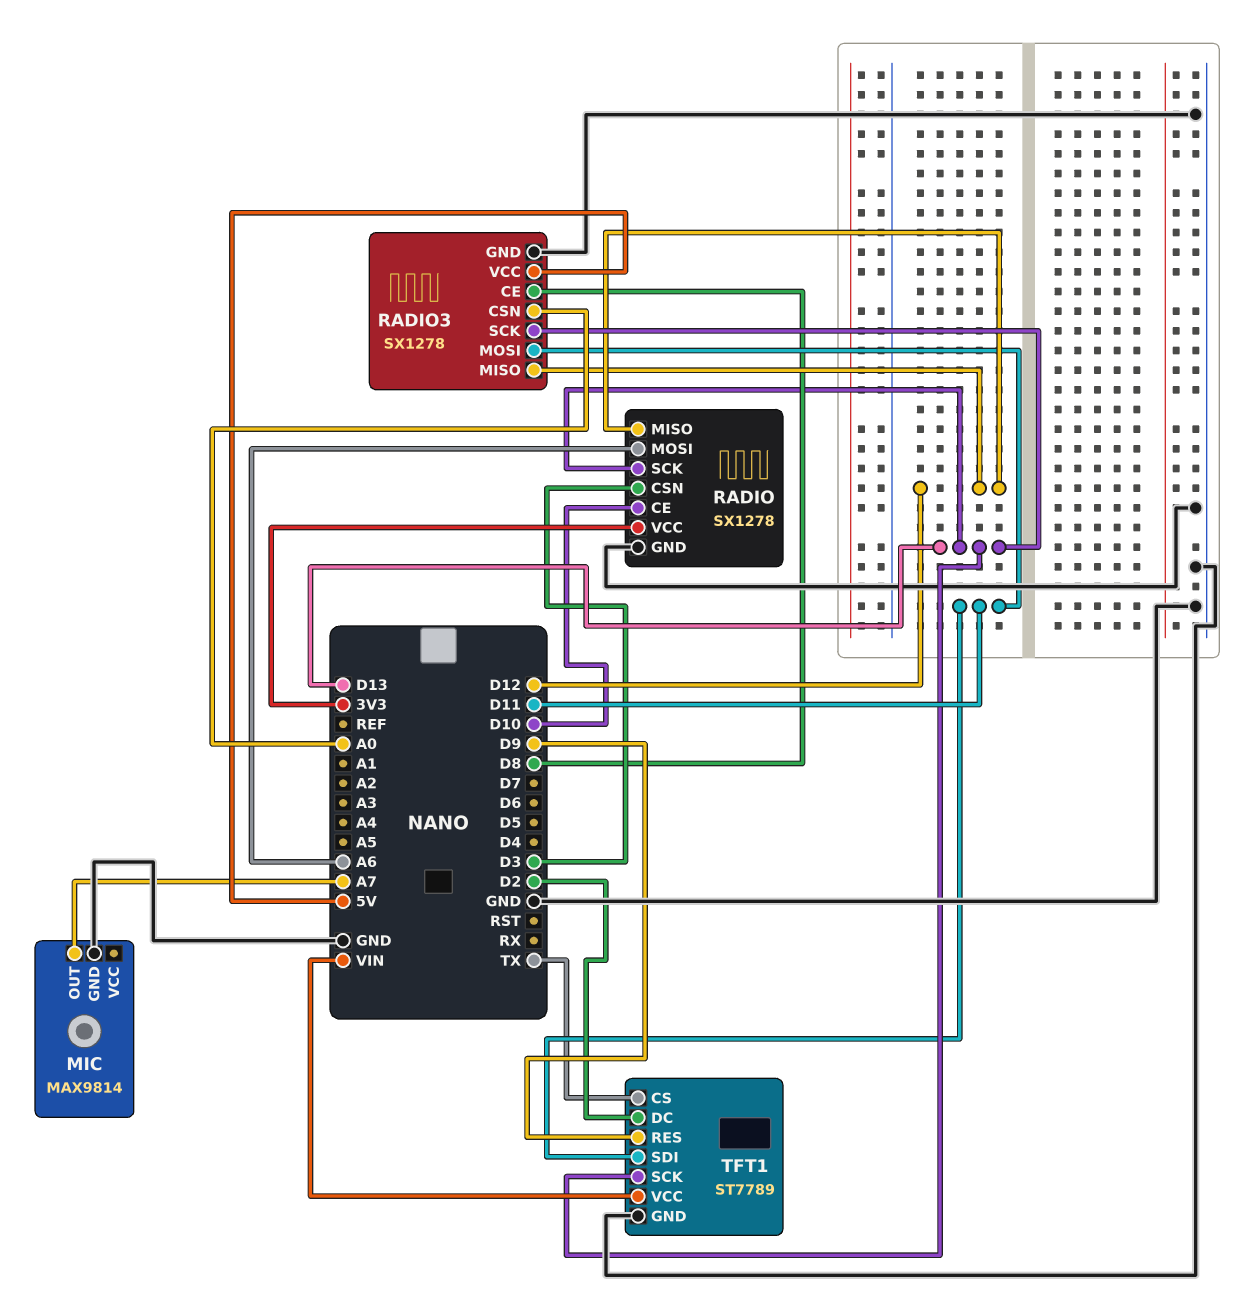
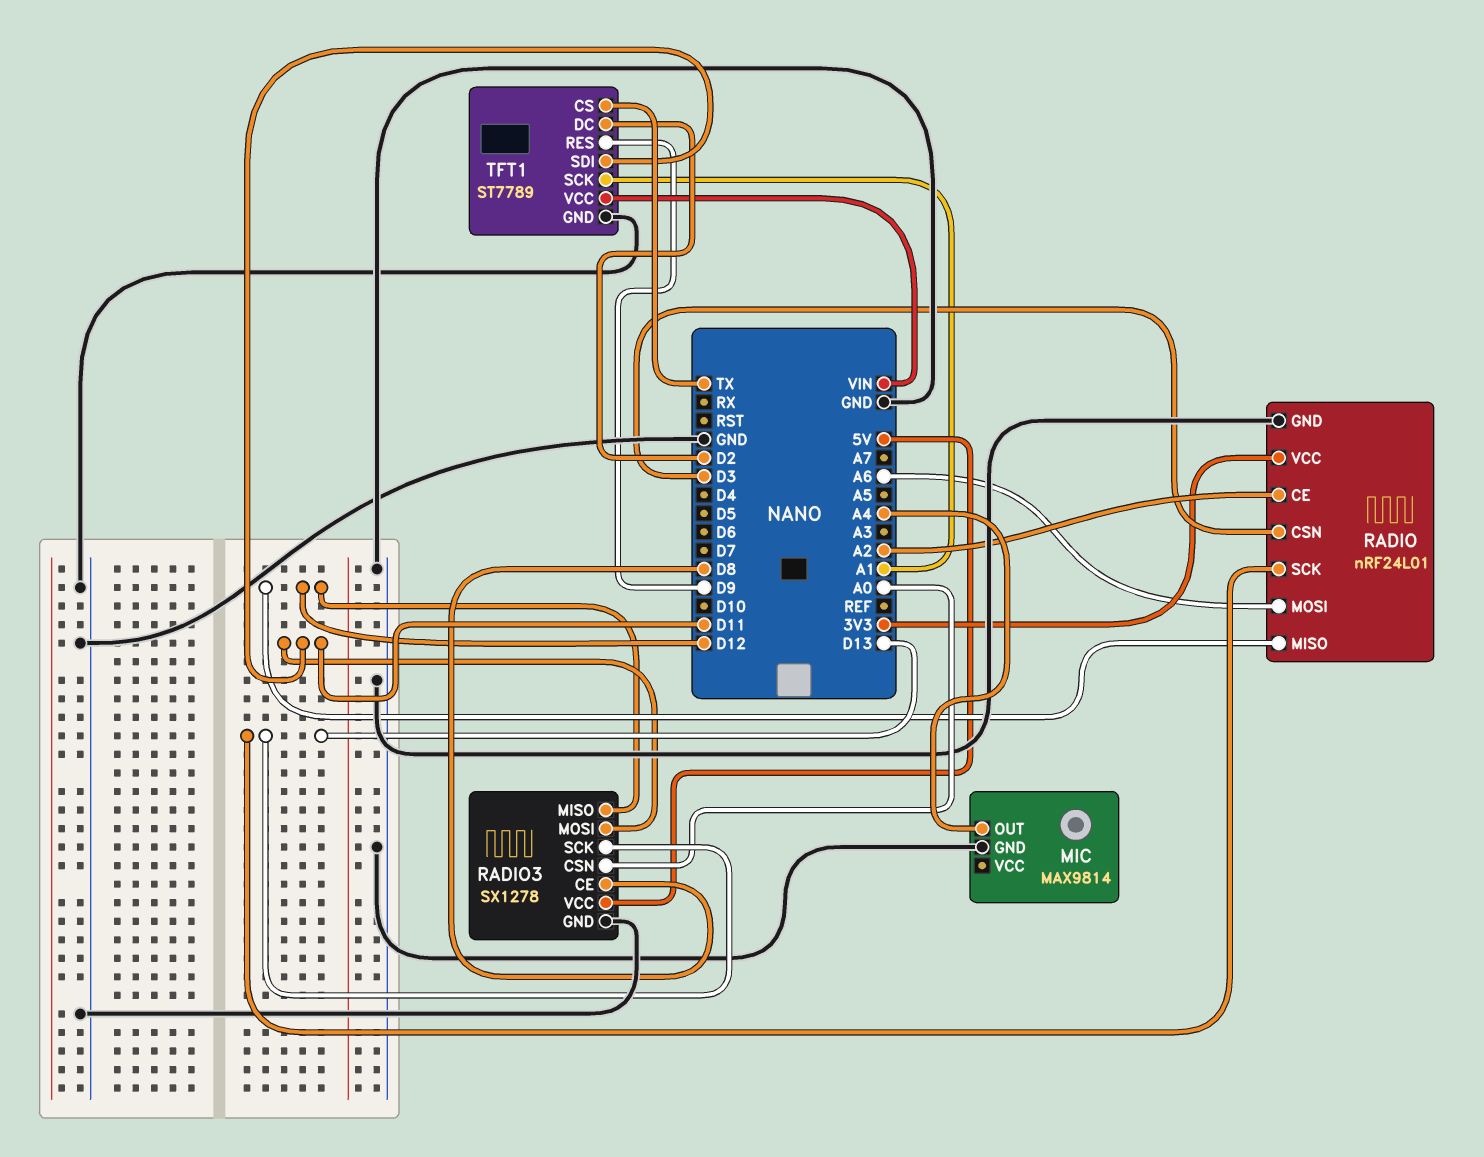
MIC pin OUT: A7 -> A4
RADIO: SX1278 -> nRF24L01
RADIO pin CE: D10 -> A2
TFT1 pin SCK: D13 -> A1

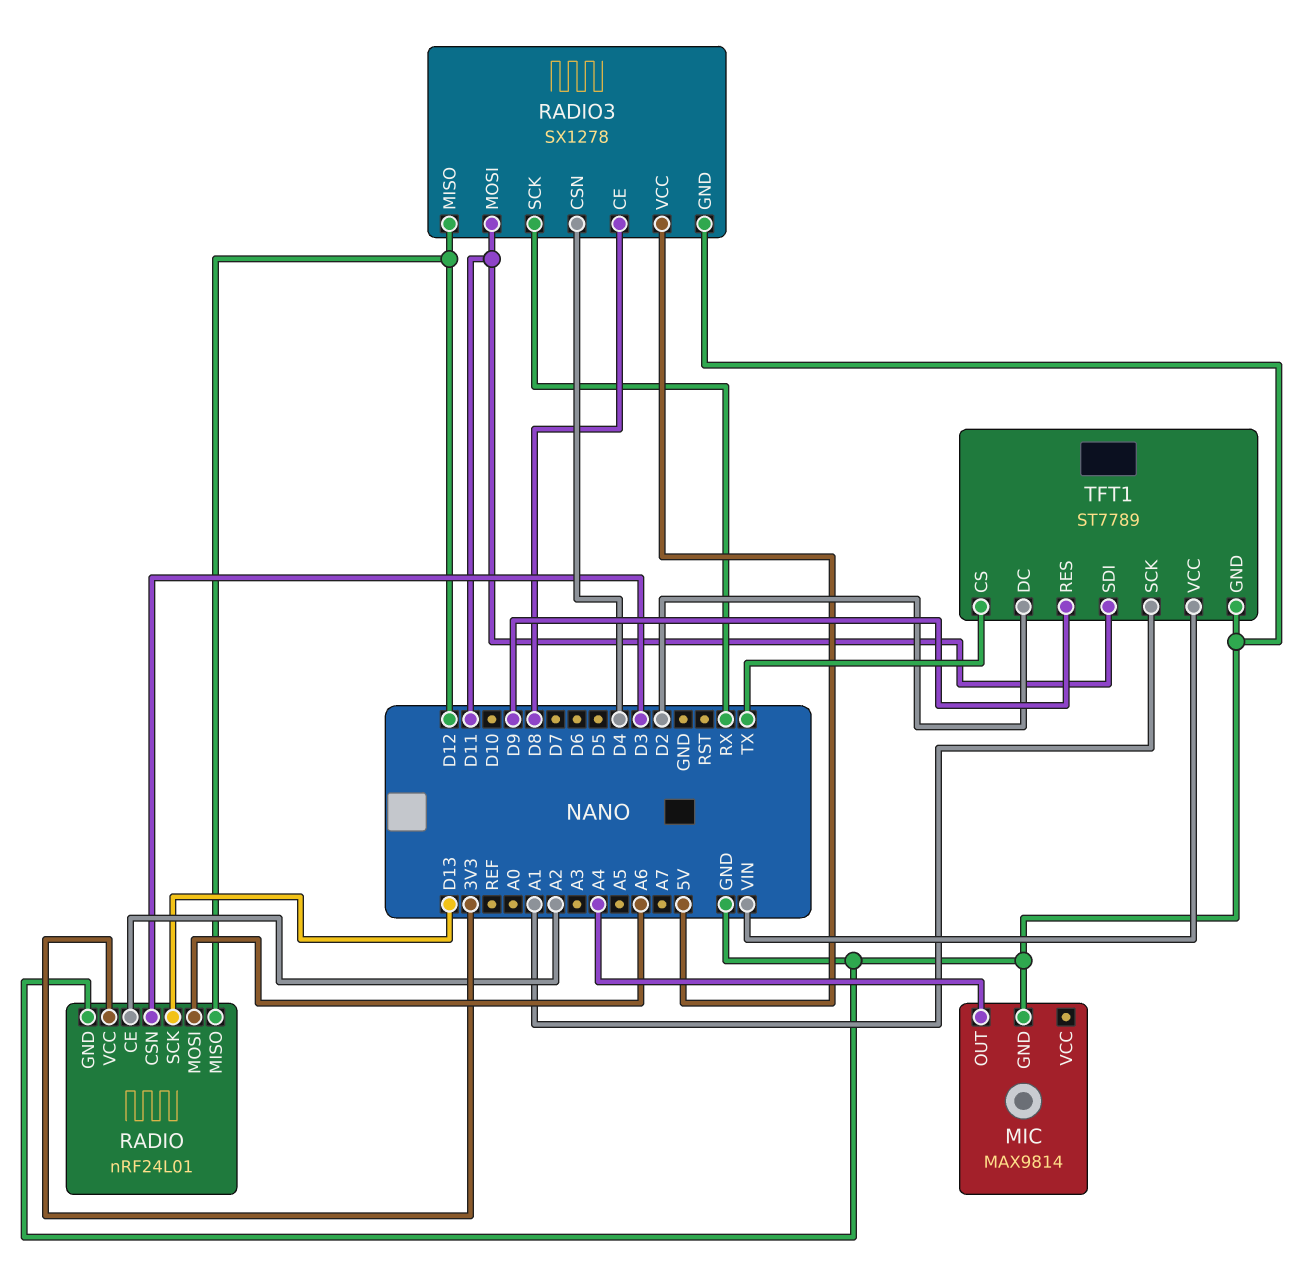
RADIO3 pin CSN: A0 -> D4
RADIO3 pin SCK: D13 -> RX

